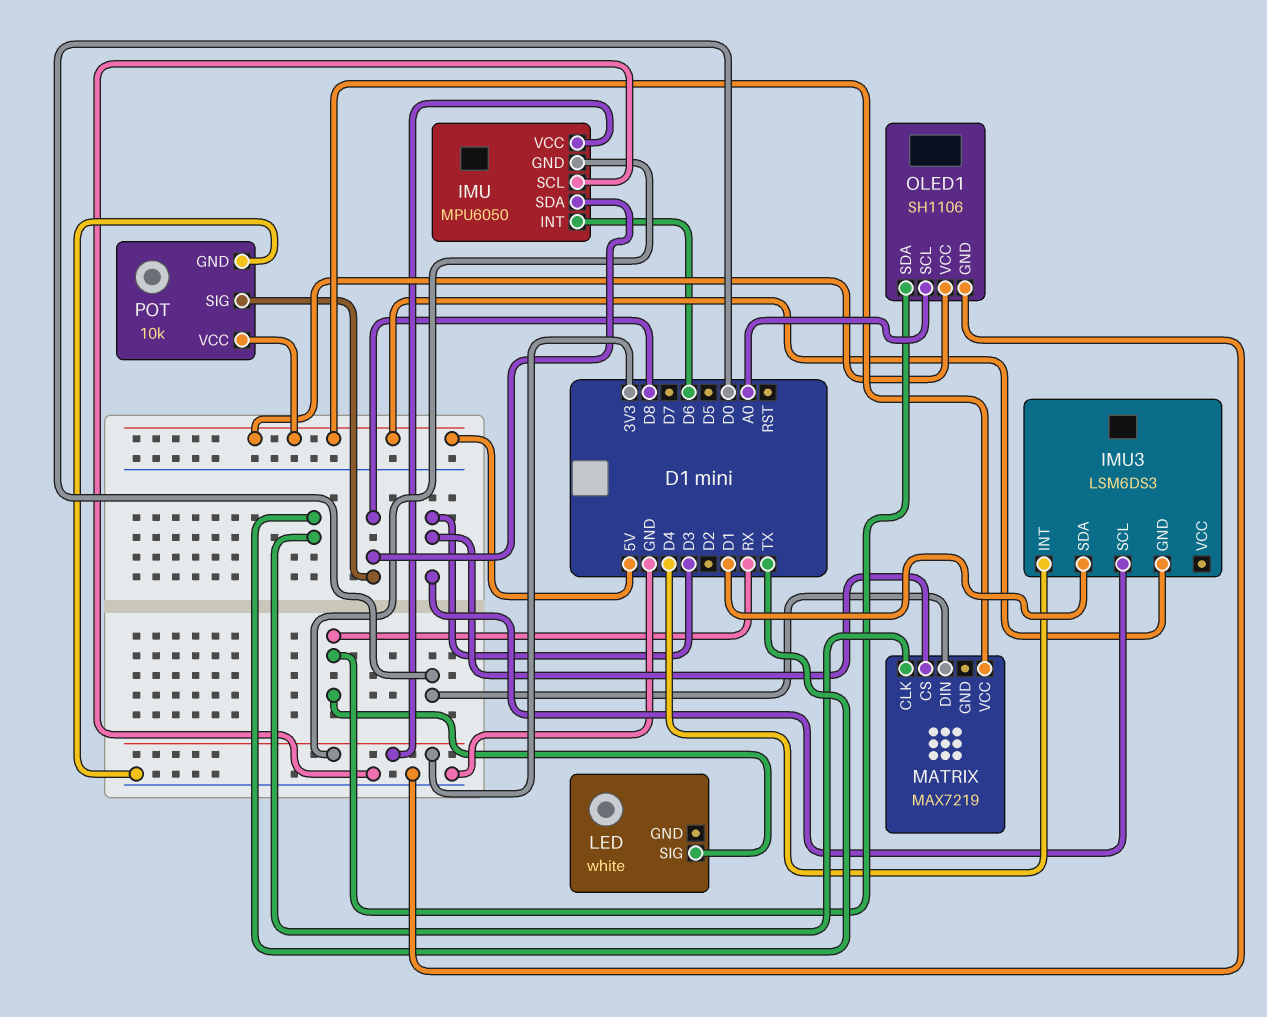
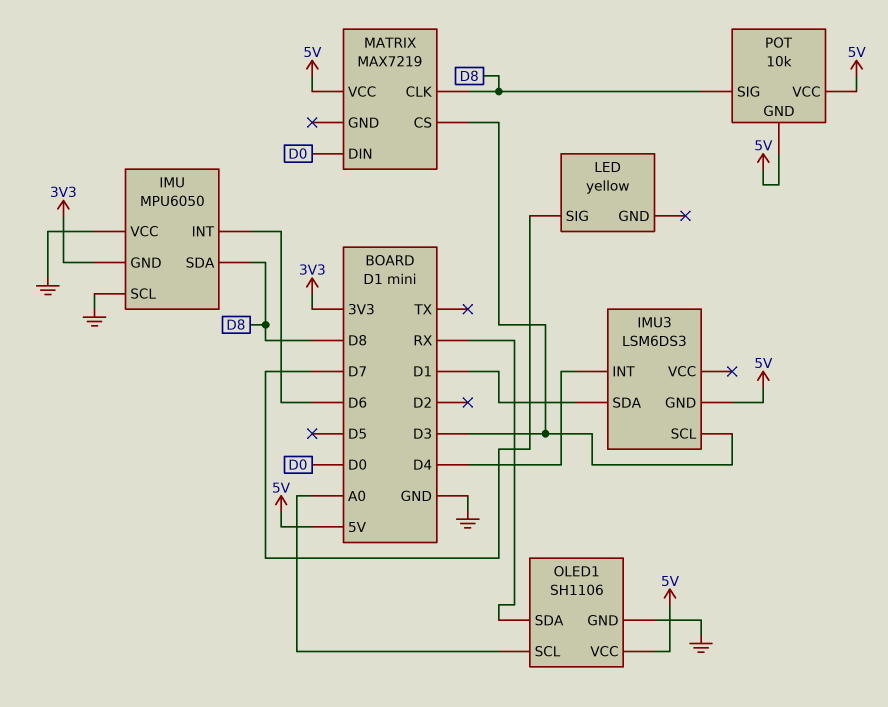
IMU pin VCC: 3V3 -> GND
LED: white -> yellow
LED pin SIG: RX -> D7
MATRIX pin CLK: TX -> D8
POT pin GND: GND -> 5V

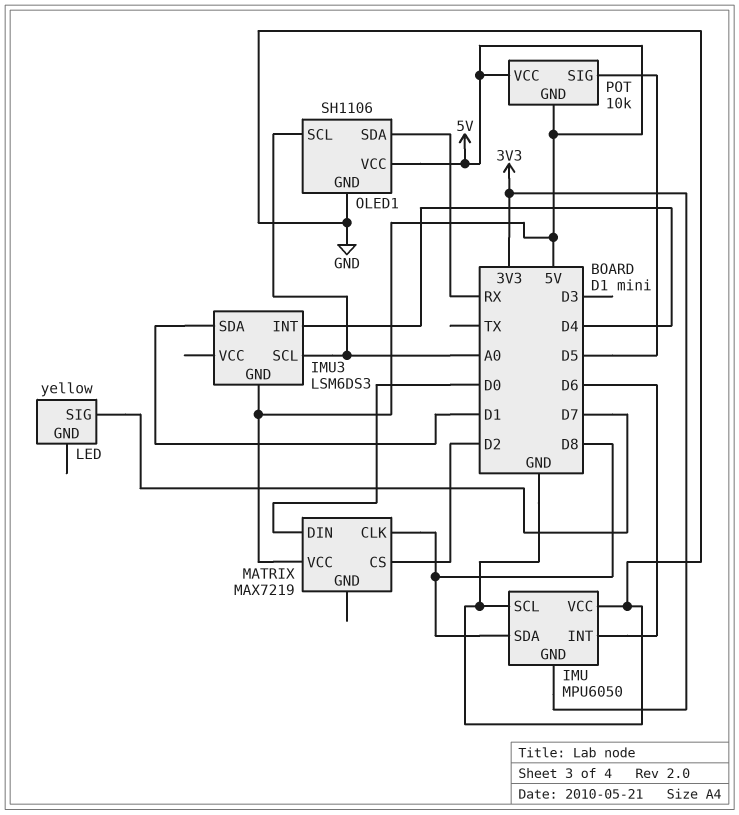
IMU3 pin SCL: D3 -> A0
MATRIX pin CS: D3 -> D2
POT pin SIG: D8 -> D5

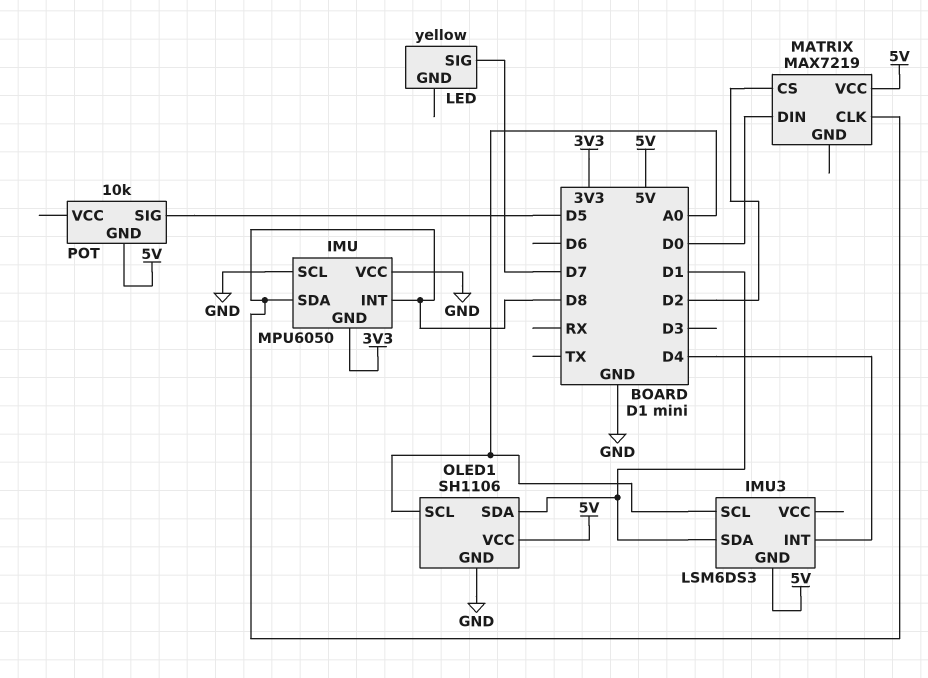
IMU pin INT: D6 -> D8
OLED1 pin SDA: RX -> D1
POT pin VCC: 5V -> none

